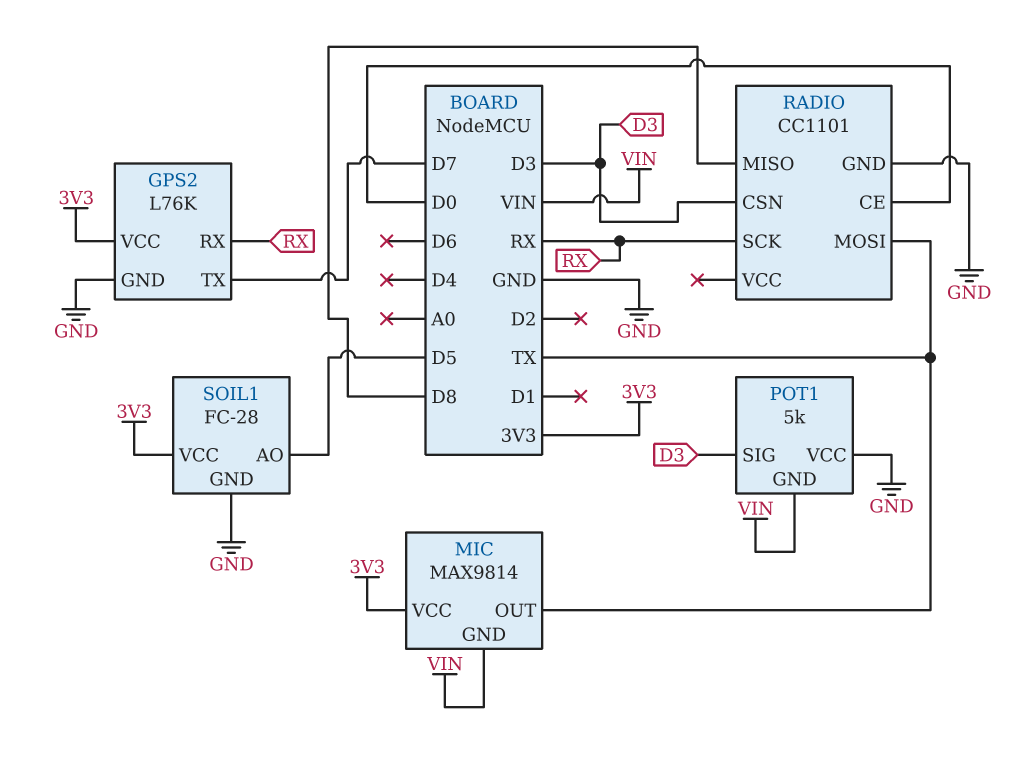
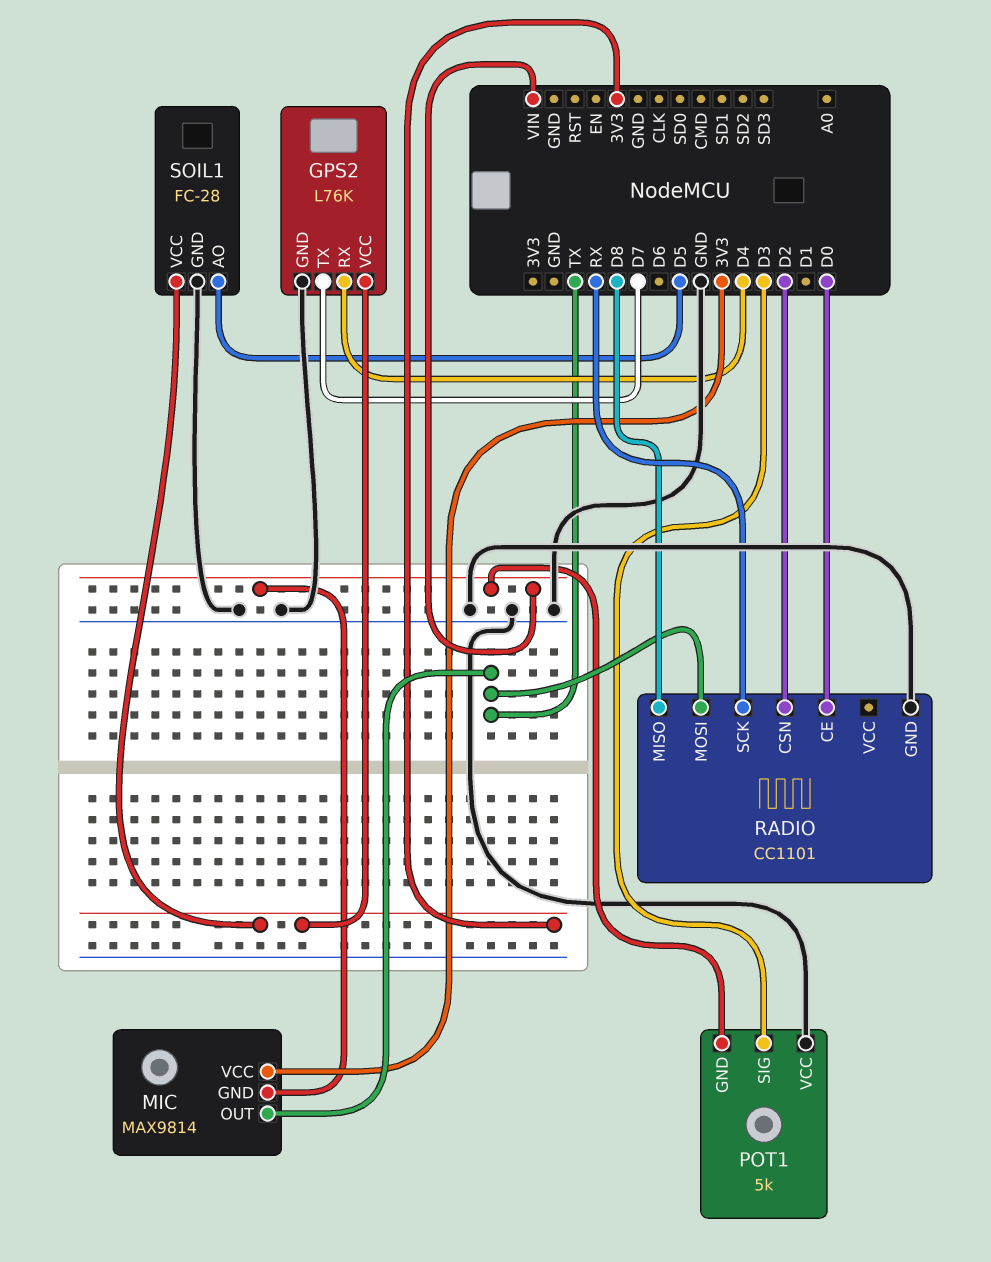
GPS2 pin RX: RX -> D4
RADIO pin CSN: D3 -> D2

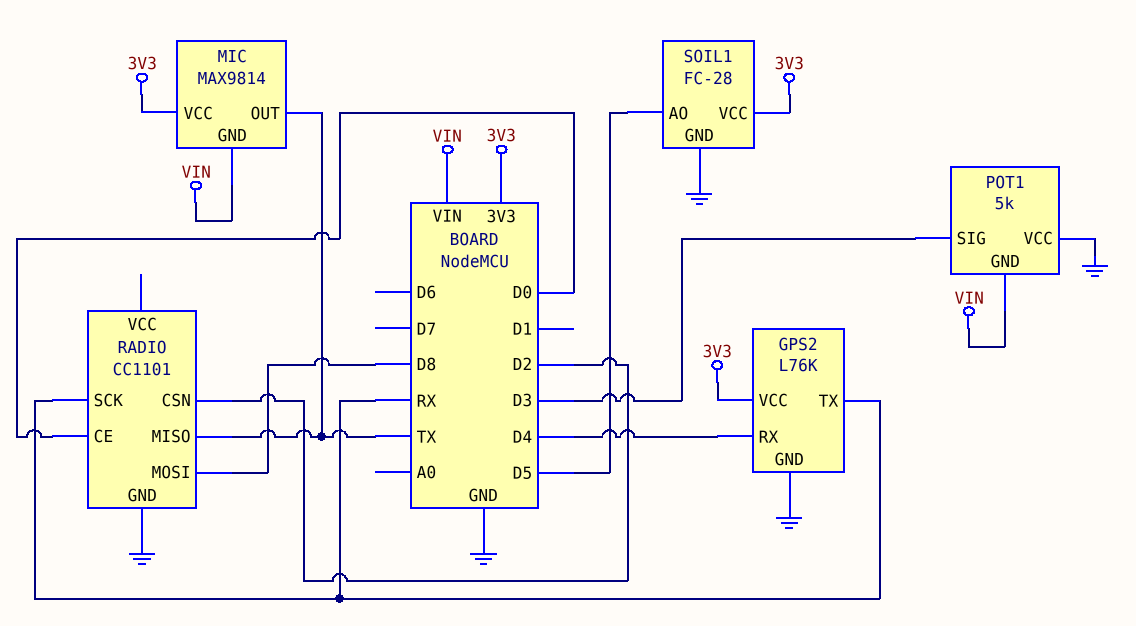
GPS2 pin TX: D7 -> RX
RADIO pin MISO: D8 -> TX
RADIO pin MOSI: TX -> D8

